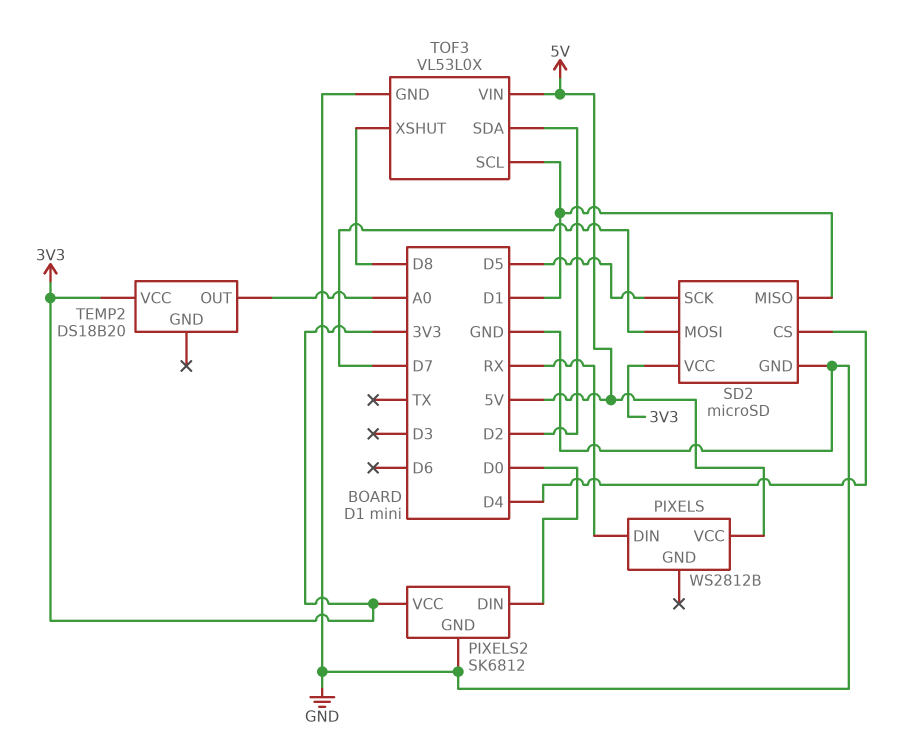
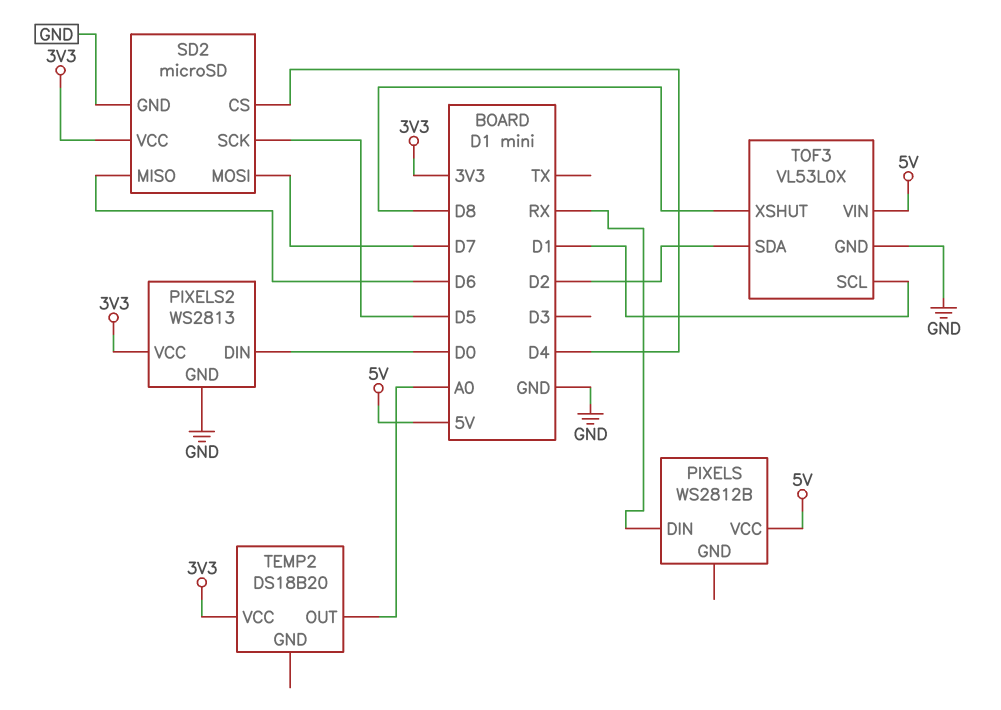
PIXELS2: SK6812 -> WS2813
SD2 pin MISO: D1 -> D6

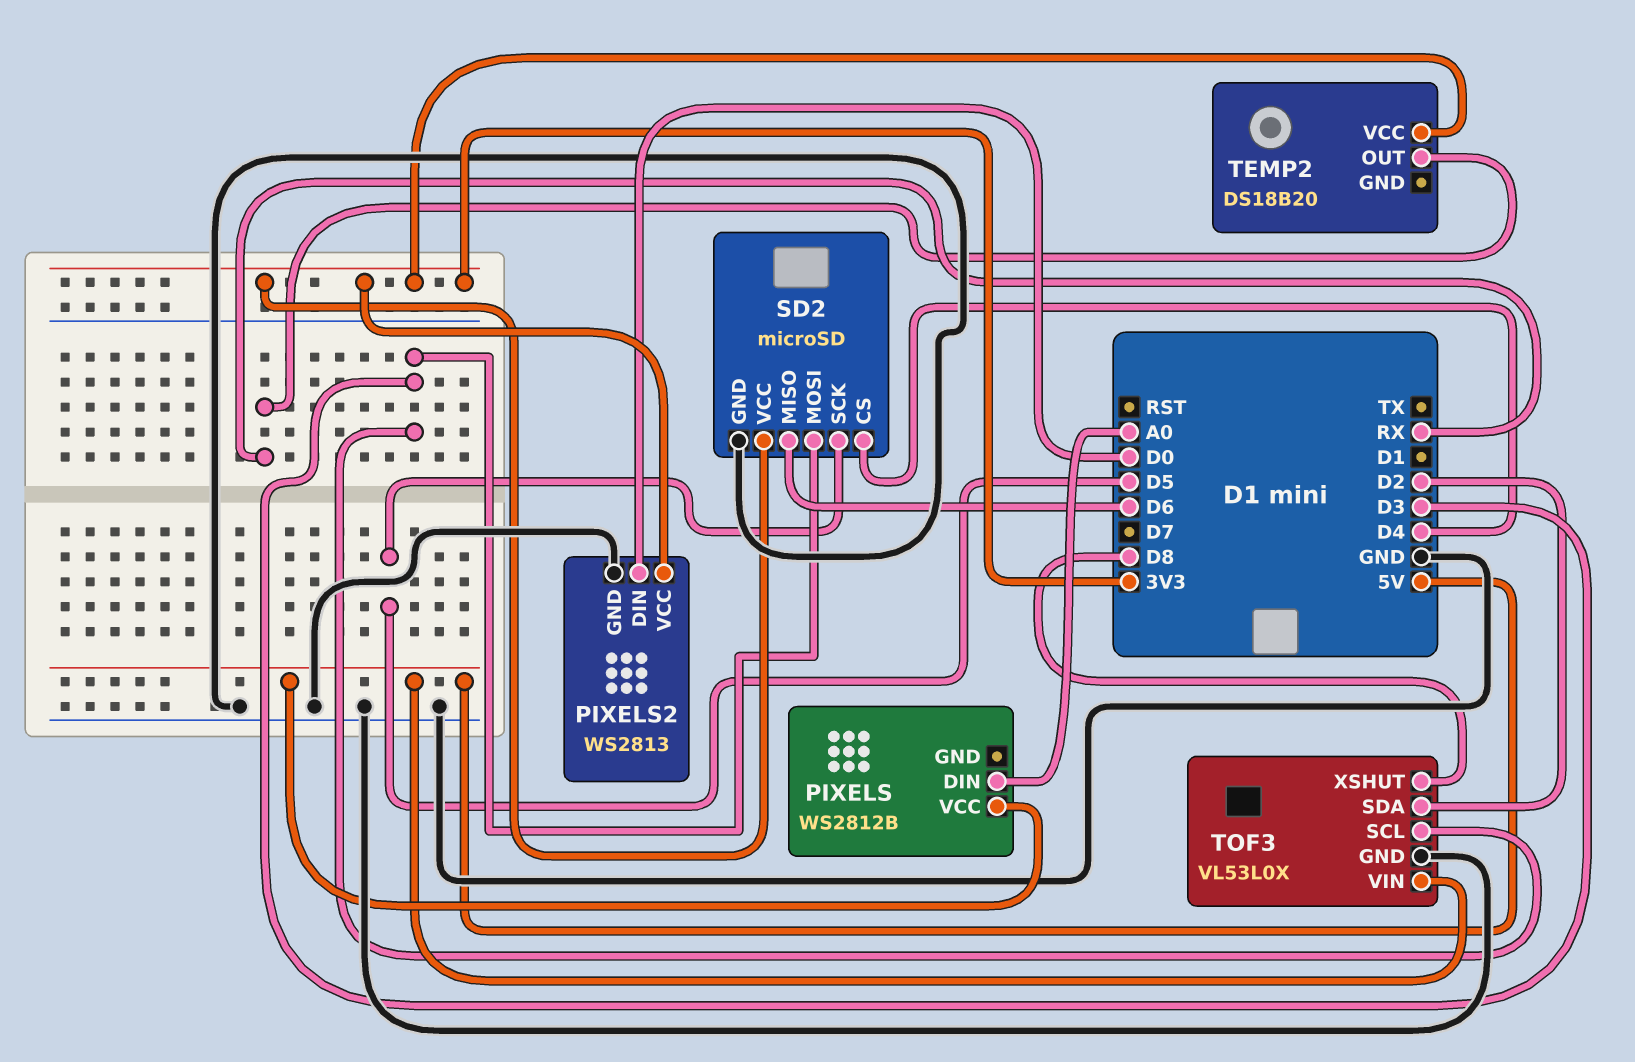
PIXELS pin DIN: RX -> A0
SD2 pin MOSI: D7 -> D3
TEMP2 pin OUT: A0 -> RX
TOF3 pin SCL: D1 -> D3

